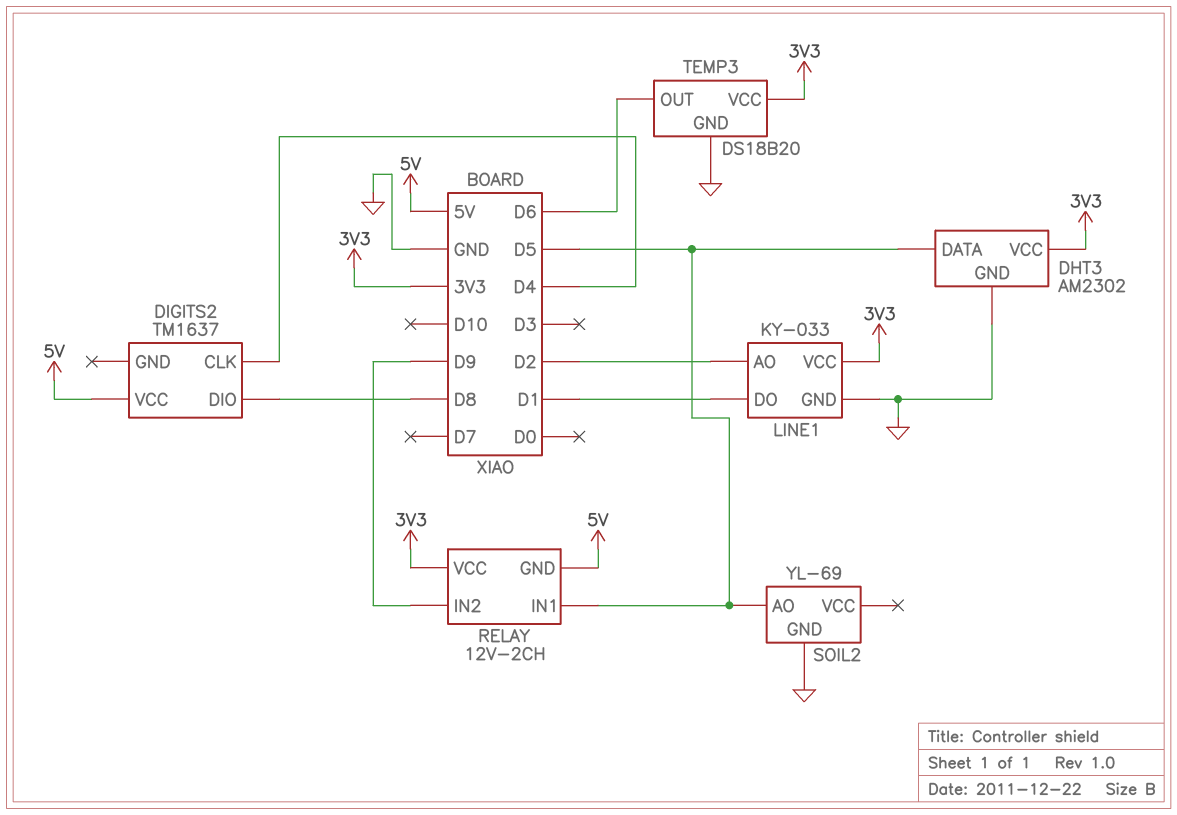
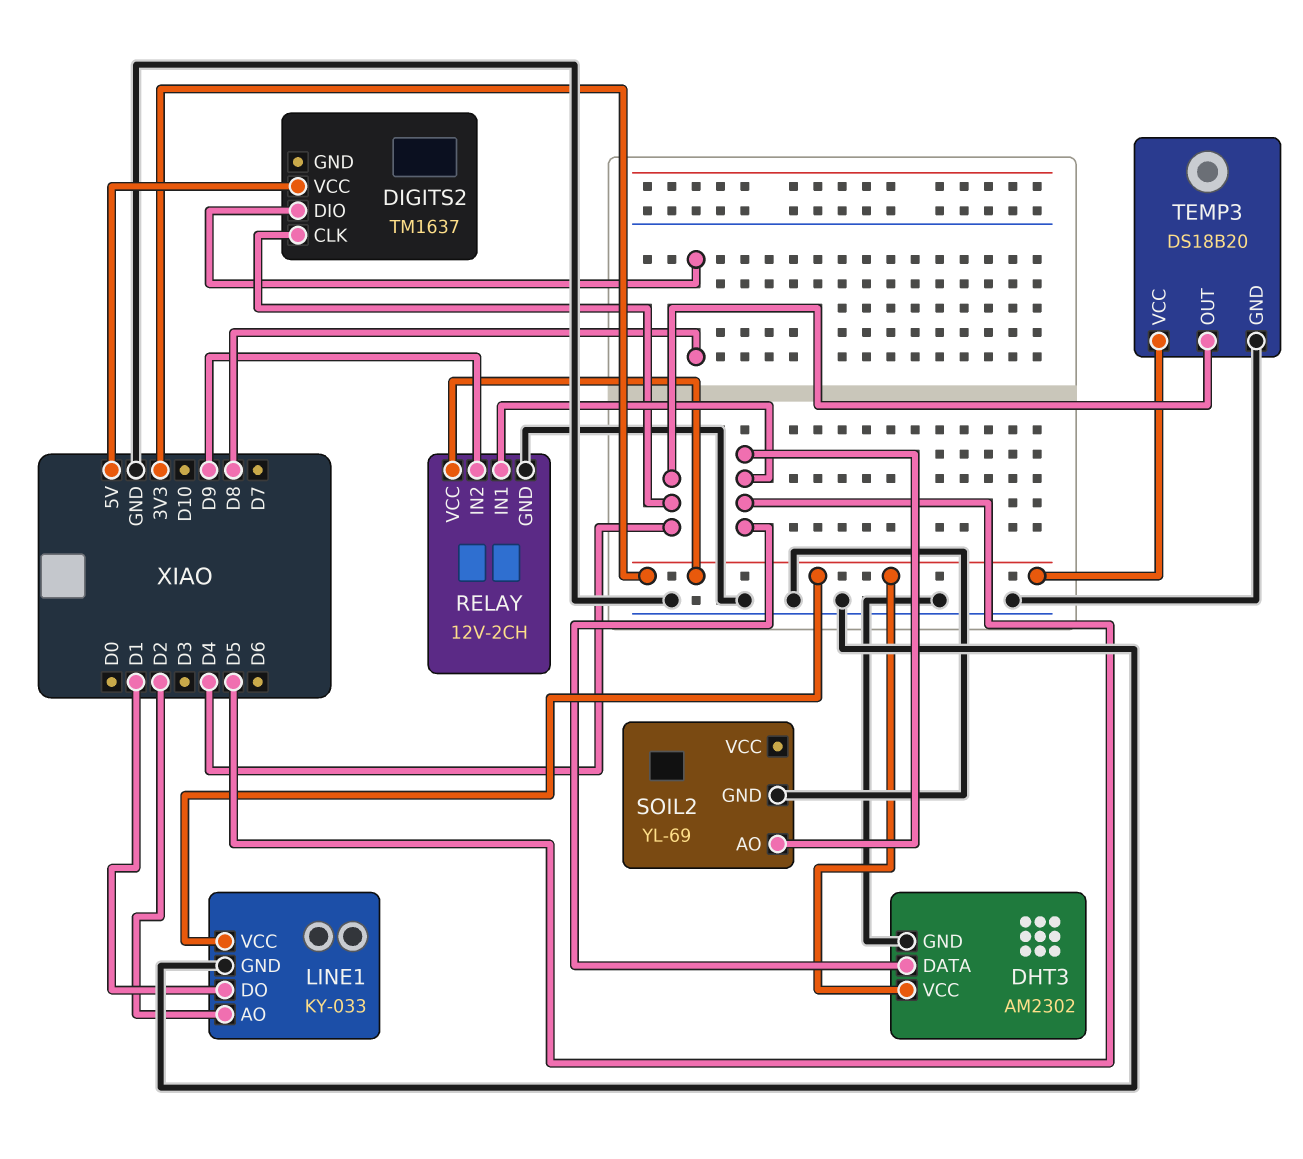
RELAY pin GND: 5V -> GND
TEMP3 pin OUT: D6 -> D4

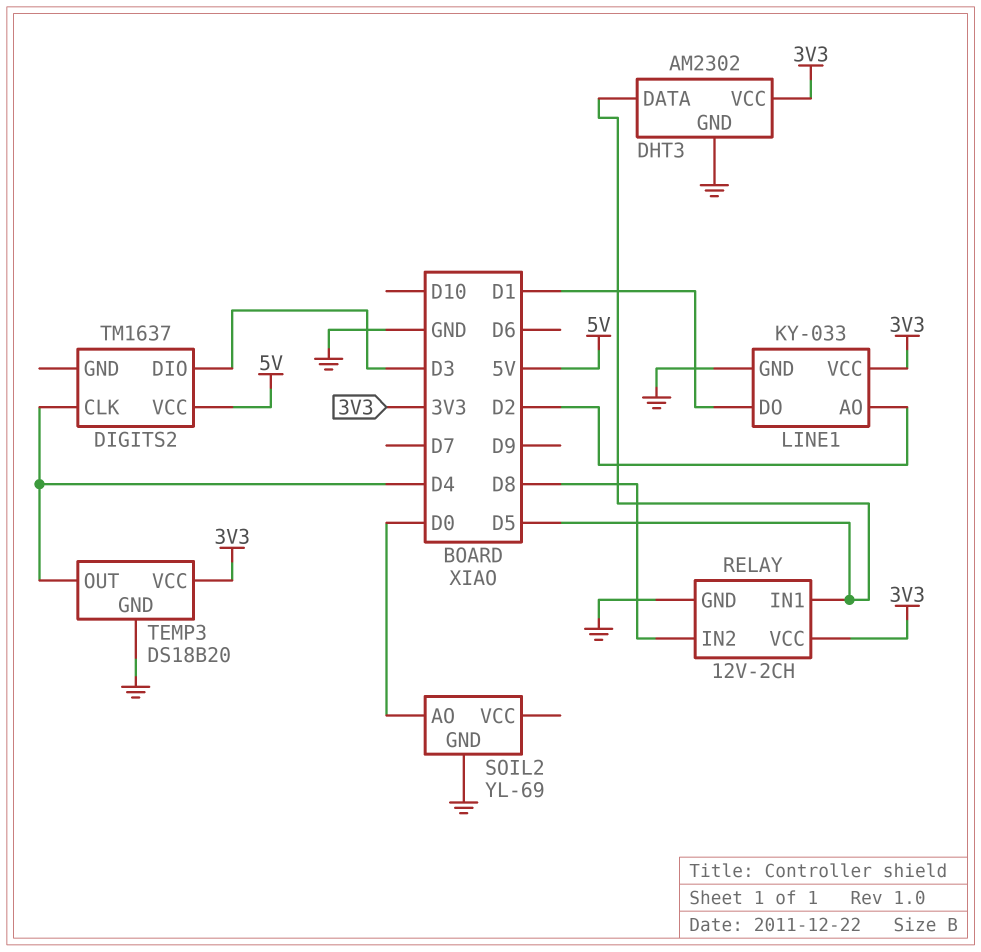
DIGITS2 pin DIO: D8 -> D3
RELAY pin IN2: D9 -> D8
SOIL2 pin AO: D5 -> D0

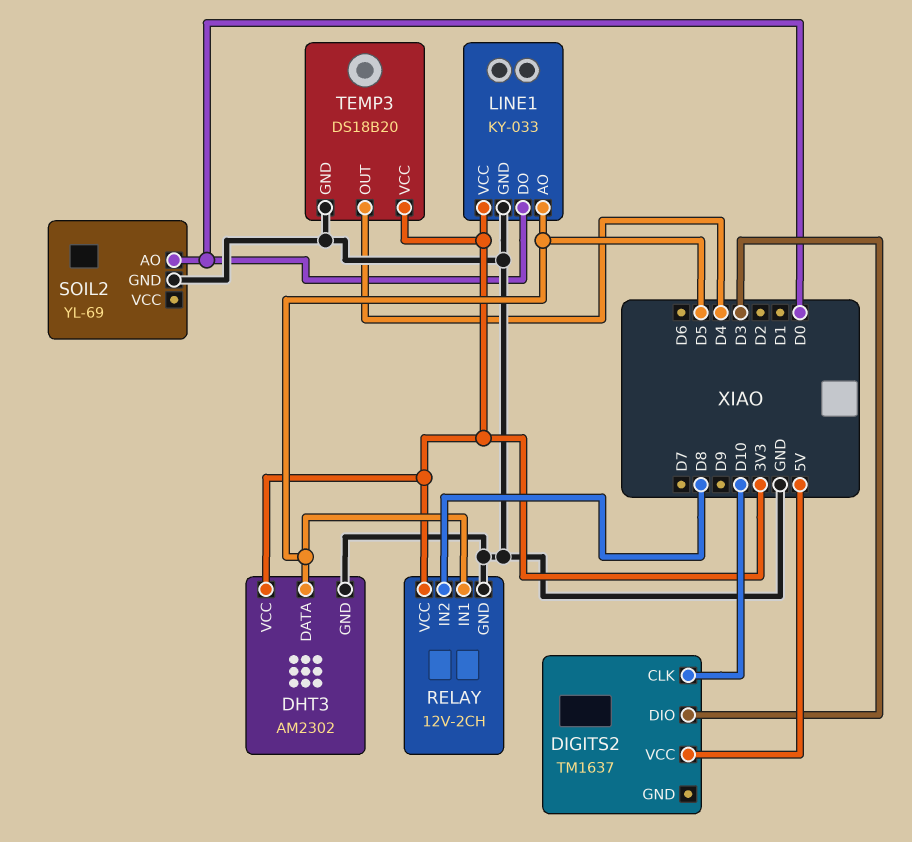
DIGITS2 pin CLK: D4 -> D10
LINE1 pin AO: D2 -> D5
LINE1 pin DO: D1 -> D0

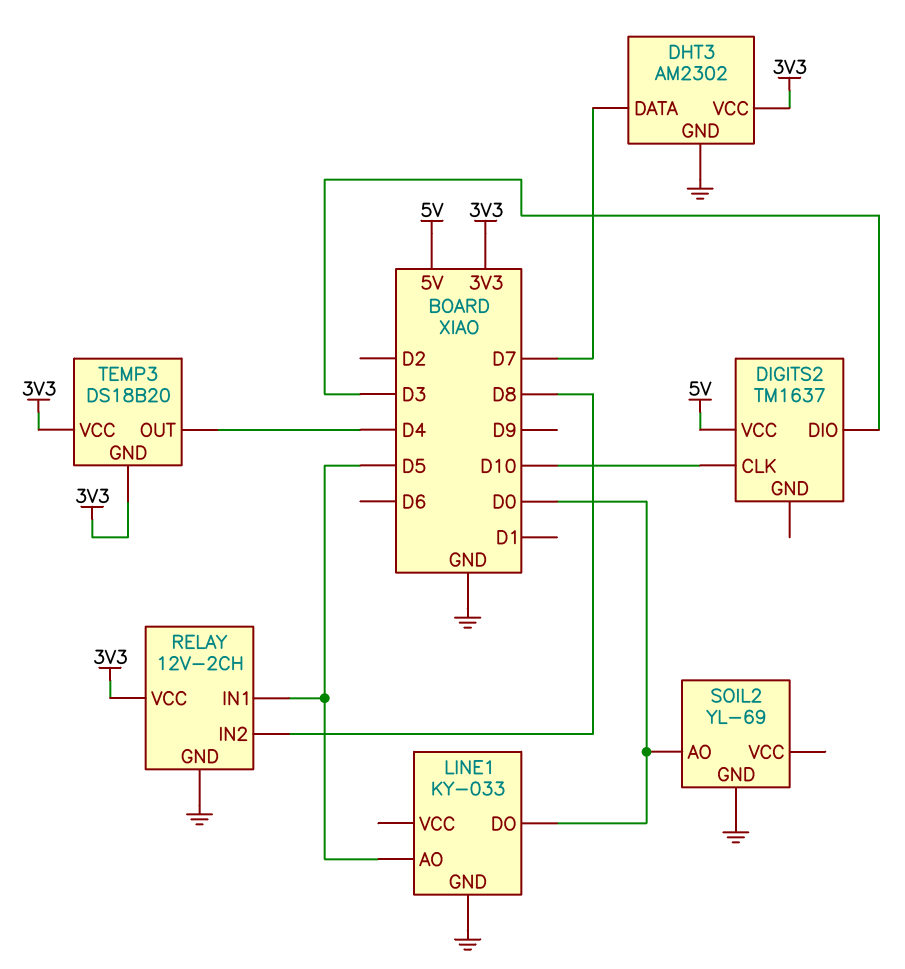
DHT3 pin DATA: D5 -> D7
LINE1 pin VCC: 3V3 -> none
TEMP3 pin GND: GND -> 3V3

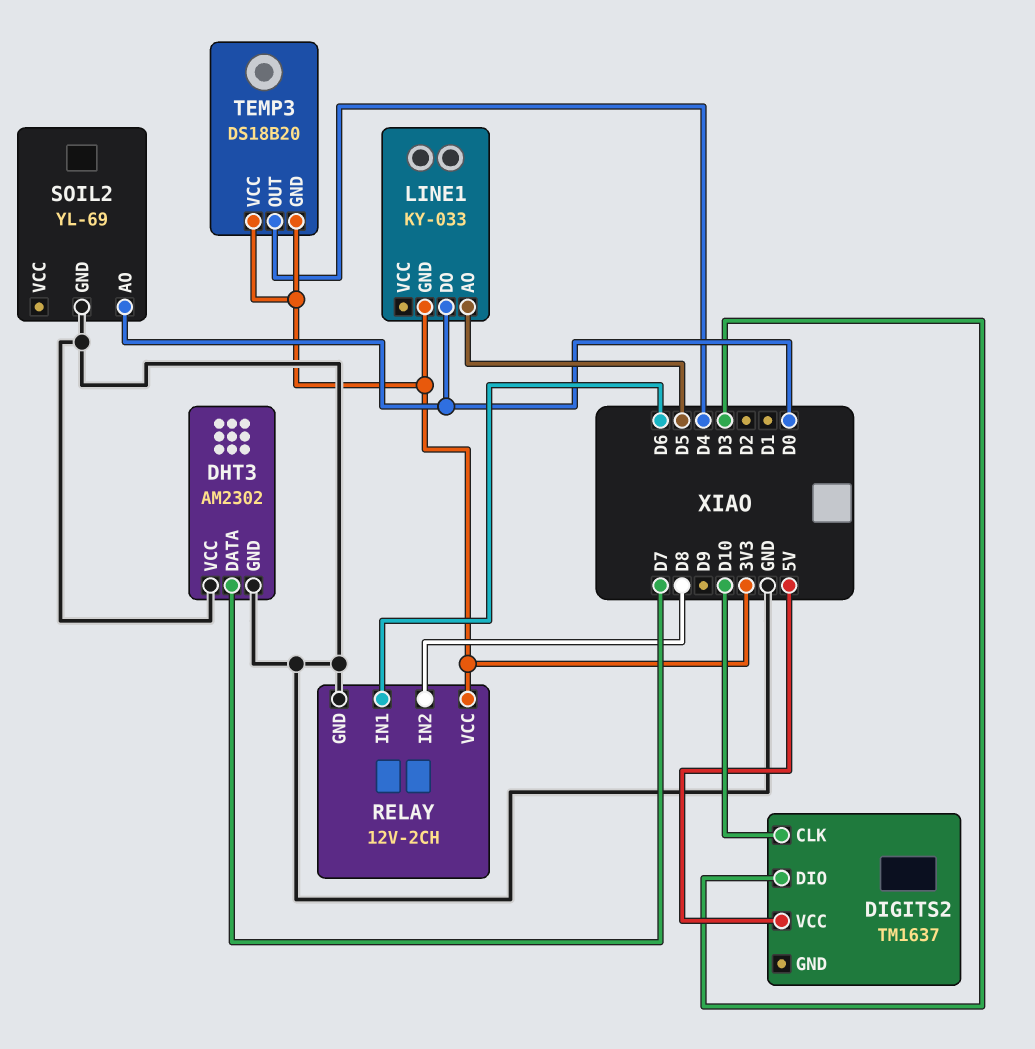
DHT3 pin VCC: 3V3 -> GND
LINE1 pin GND: GND -> 3V3
RELAY pin IN1: D5 -> D6

